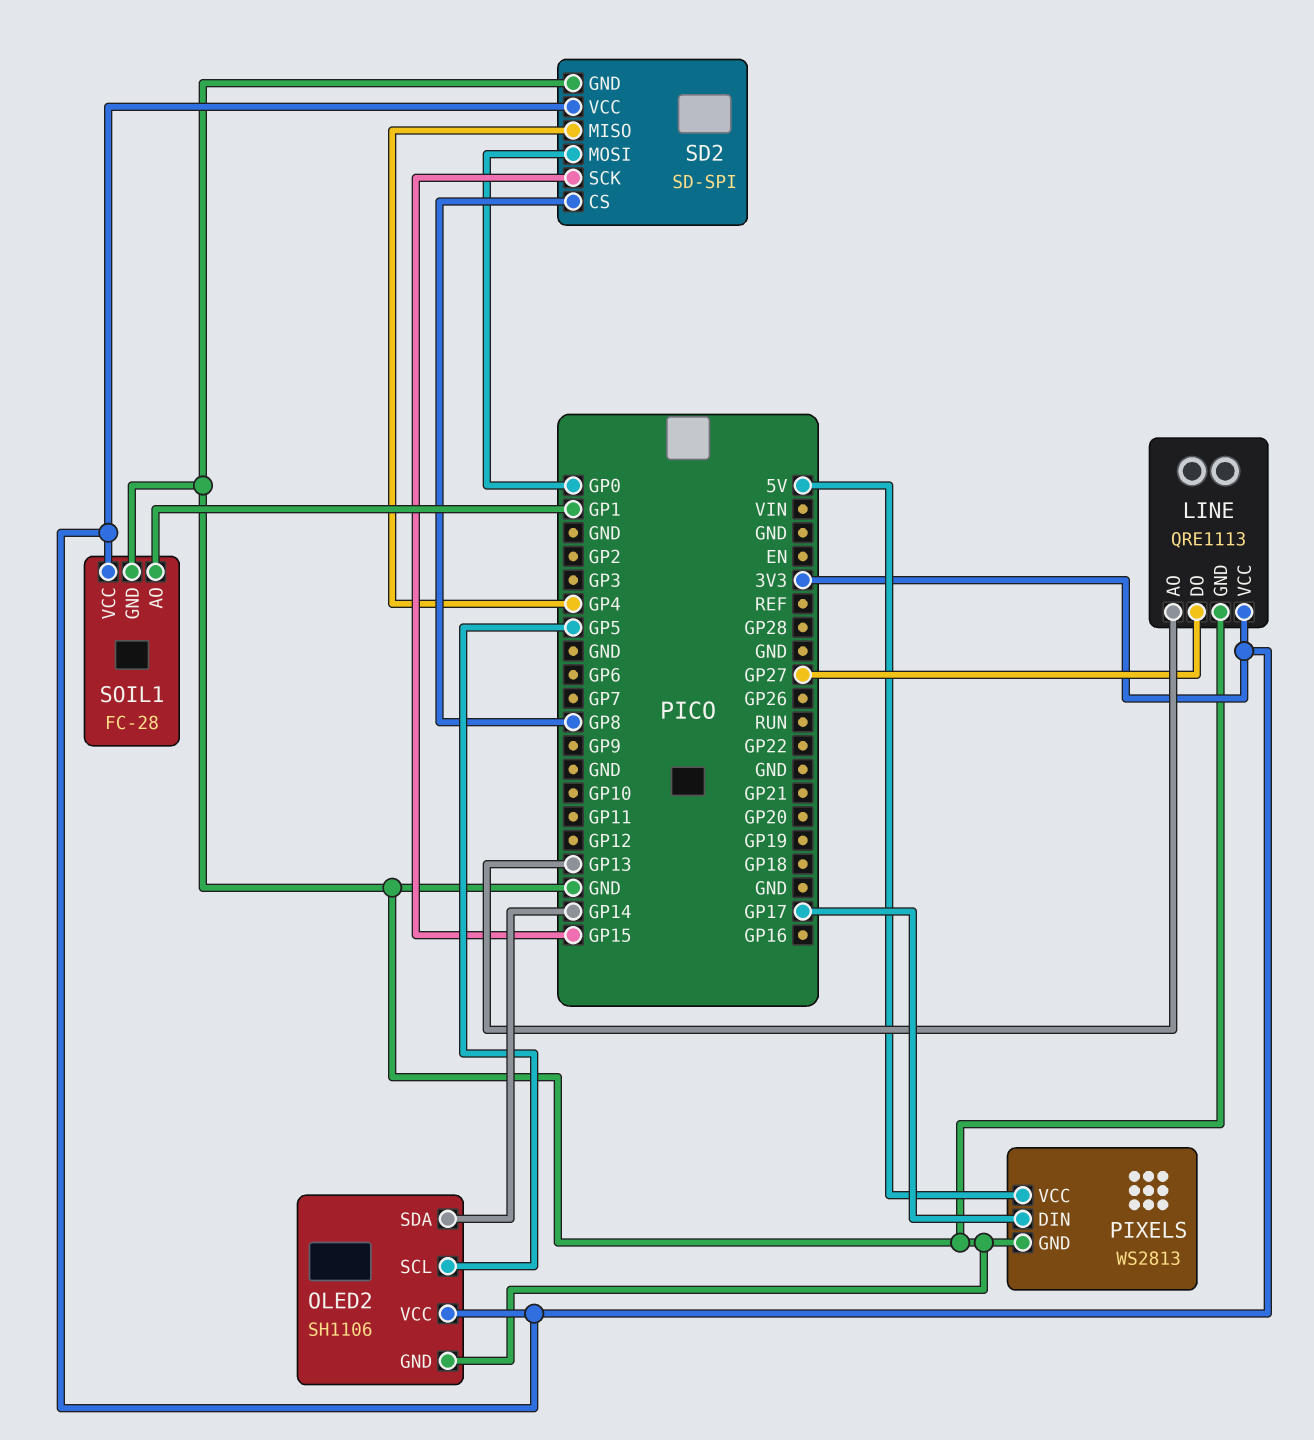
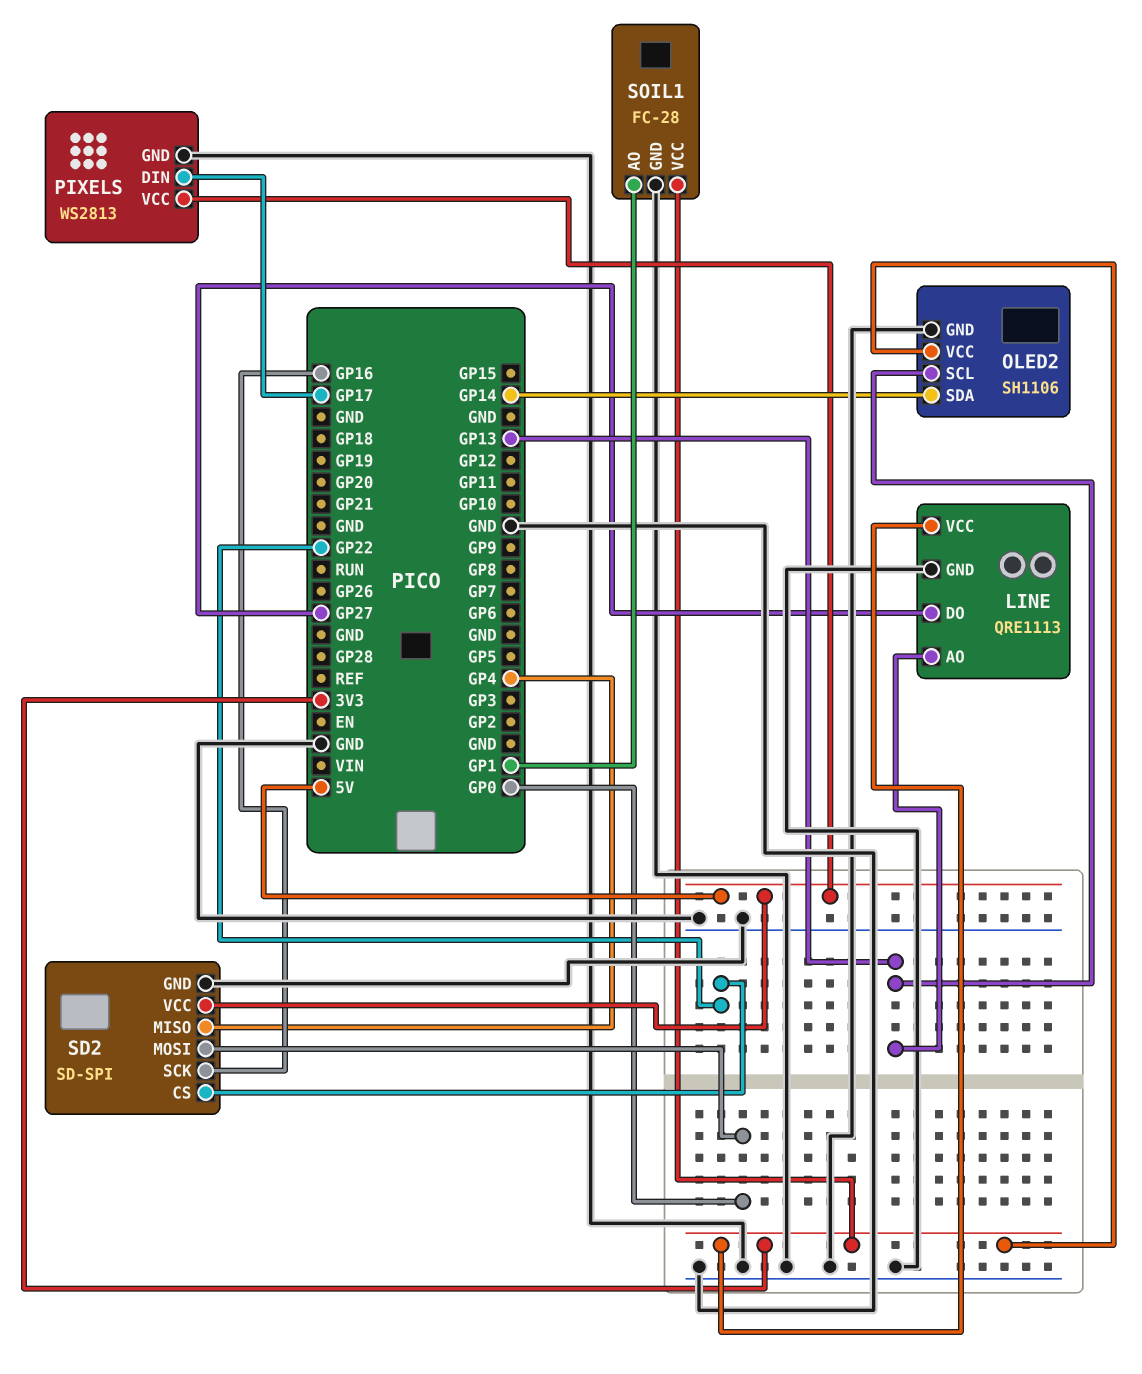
OLED2 pin SCL: GP5 -> GP13
SD2 pin CS: GP8 -> GP22
SD2 pin SCK: GP15 -> GP16
SD2 pin VCC: 3V3 -> 5V

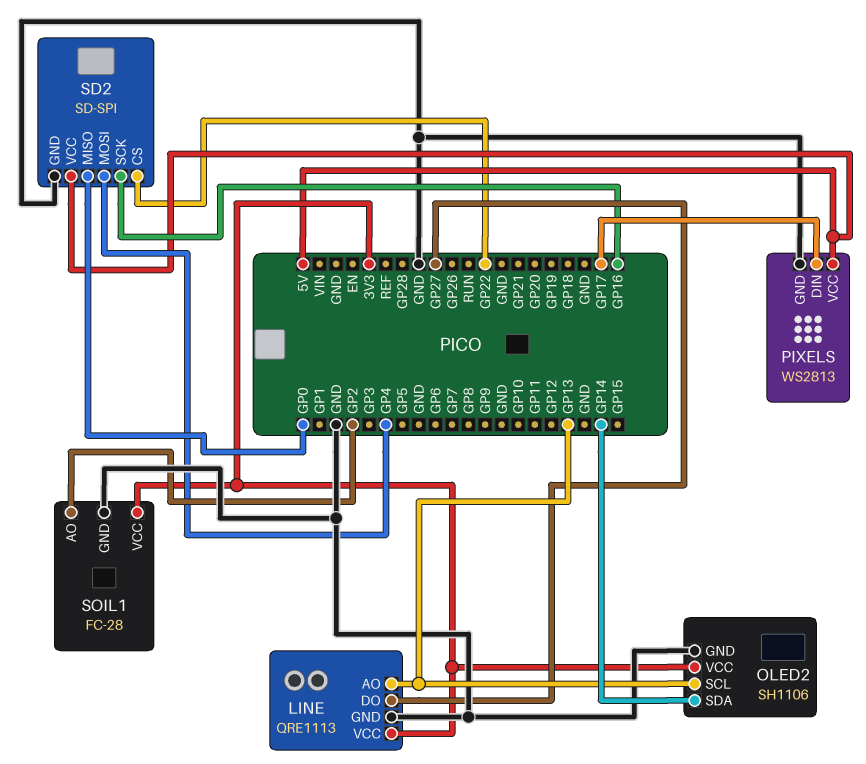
SD2 pin MISO: GP4 -> GP0
SD2 pin MOSI: GP0 -> GP4
SOIL1 pin AO: GP1 -> GP2

